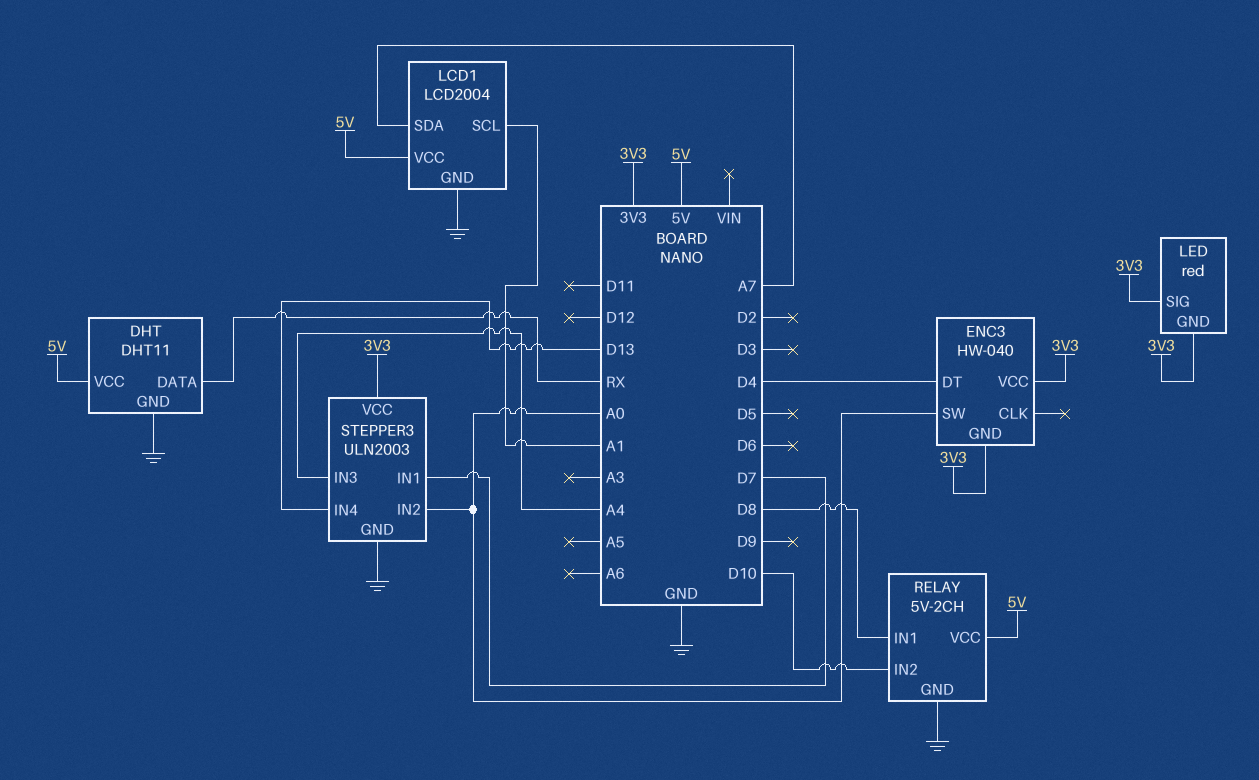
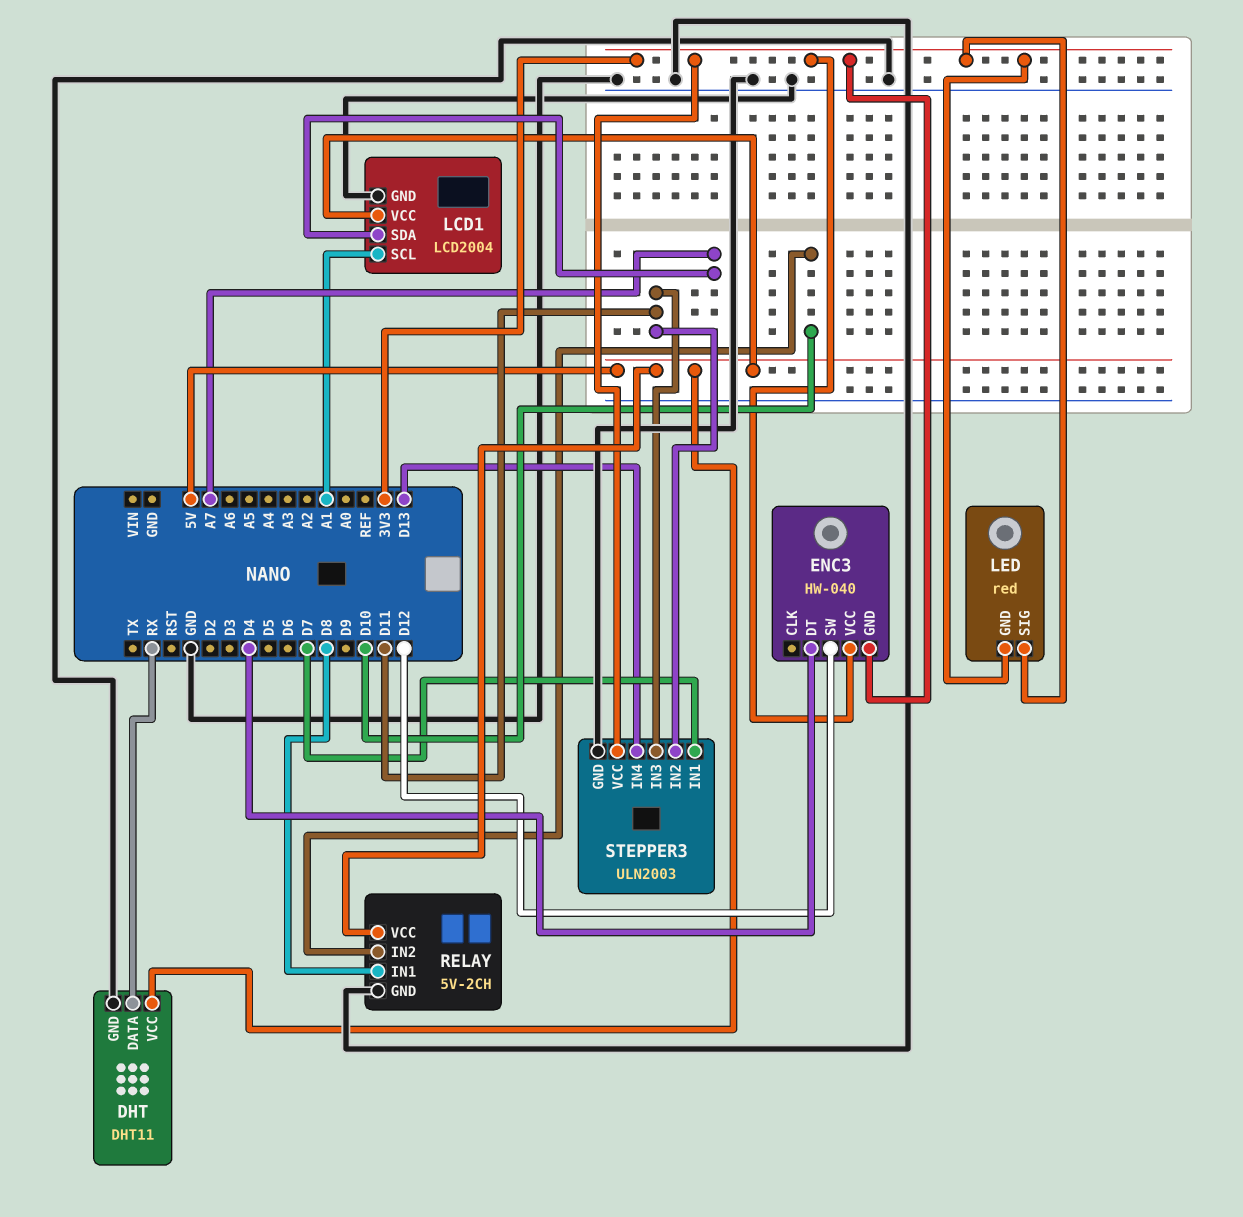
ENC3 pin SW: A0 -> D12
STEPPER3 pin IN2: A0 -> D11
STEPPER3 pin IN3: A4 -> D11

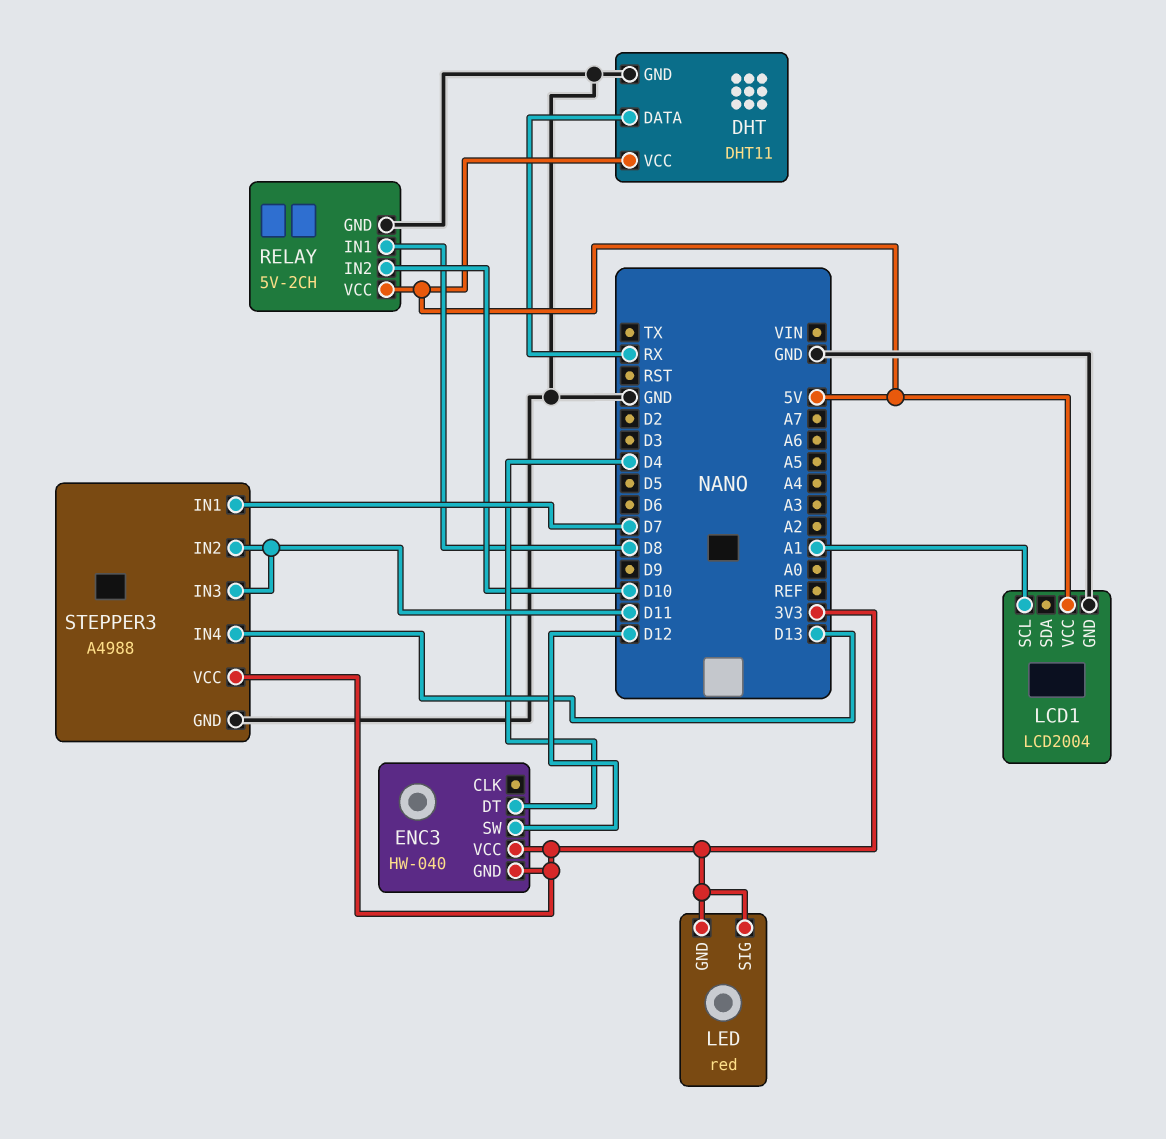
LCD1 pin SDA: A7 -> none
STEPPER3: ULN2003 -> A4988

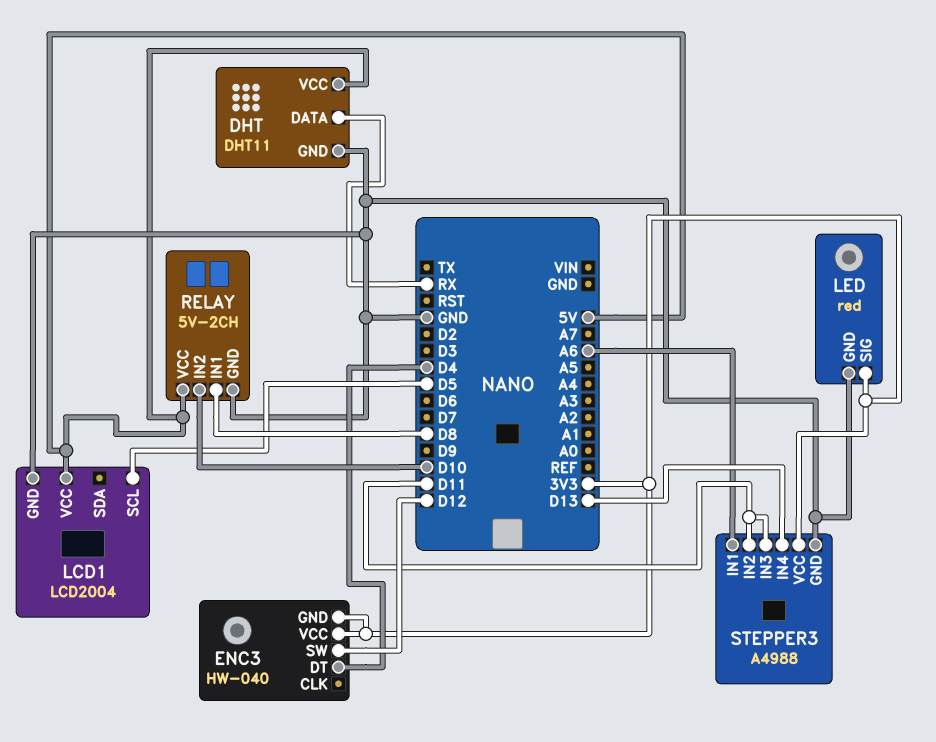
LCD1 pin SCL: A1 -> D5
LED pin GND: 3V3 -> GND
STEPPER3 pin IN1: D7 -> A6

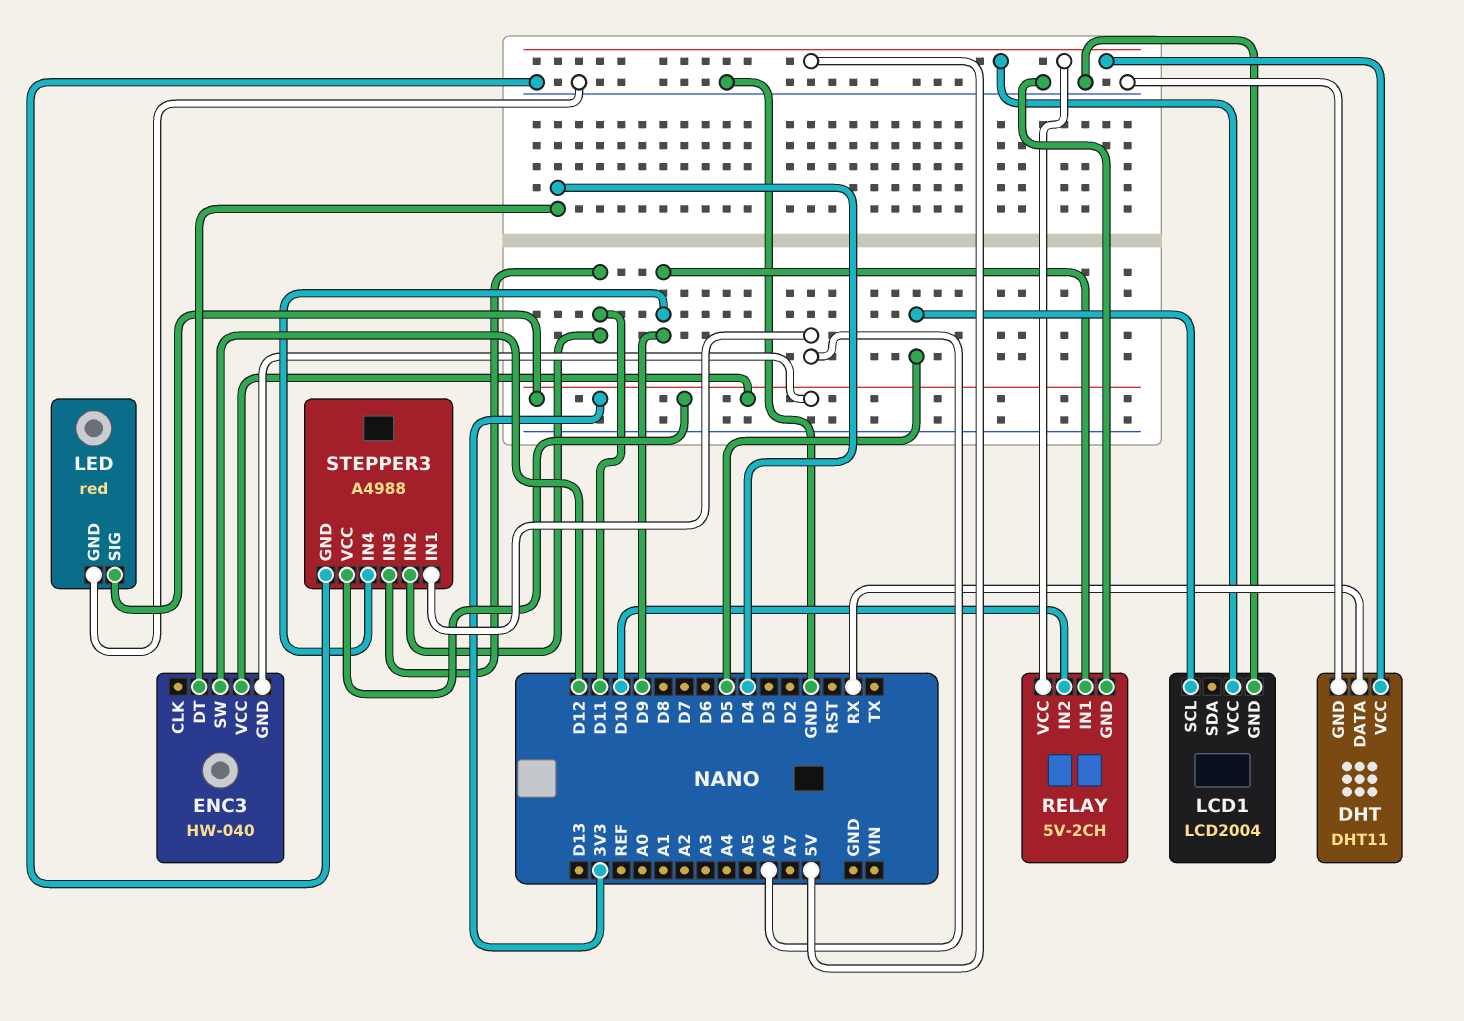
RELAY pin IN1: D8 -> D9
STEPPER3 pin IN4: D13 -> D9

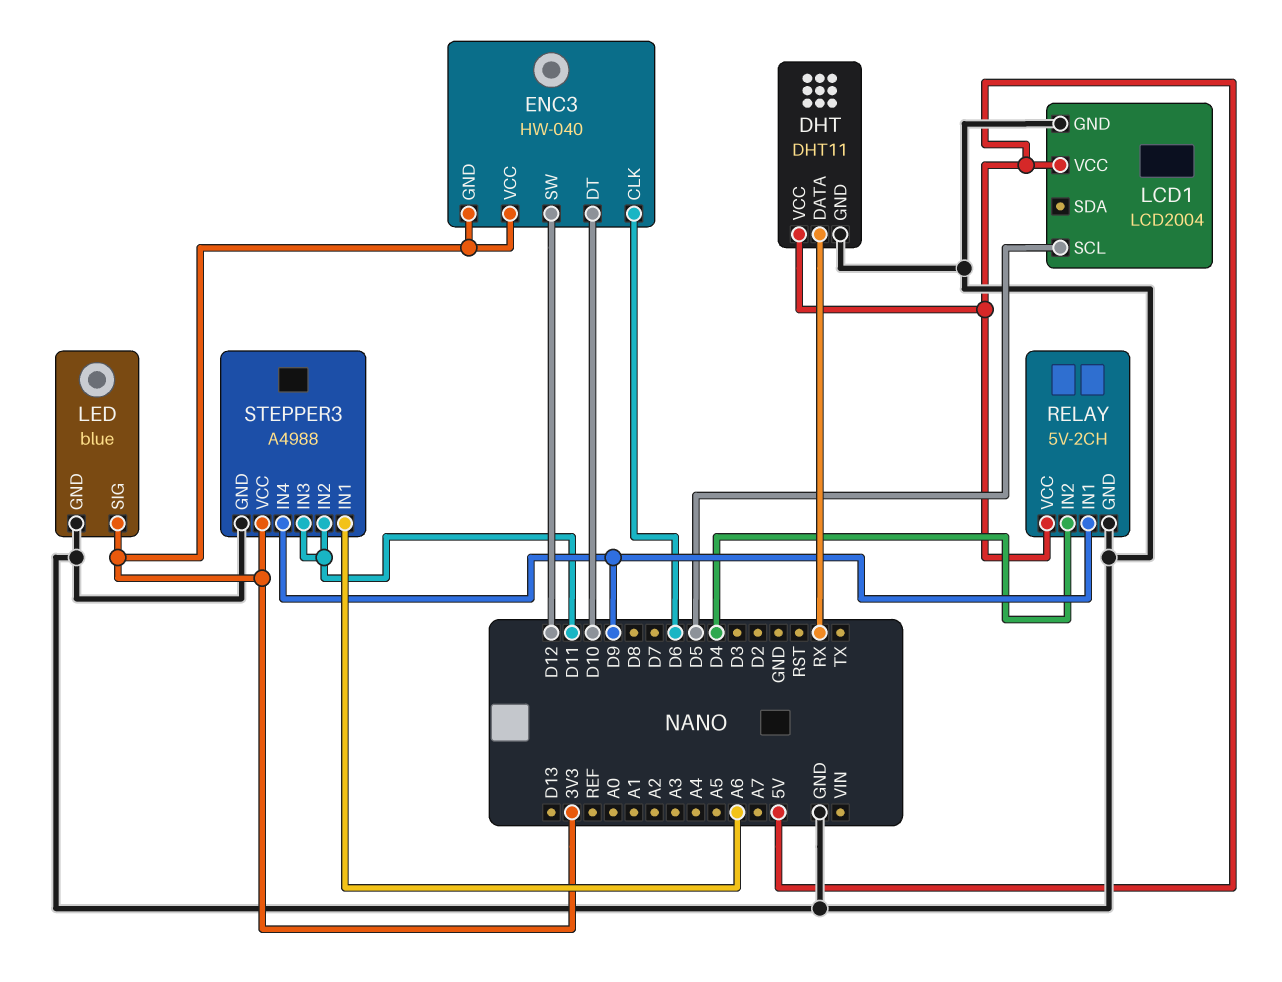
ENC3 pin CLK: none -> D6
ENC3 pin DT: D4 -> D10
LED: red -> blue
RELAY pin IN2: D10 -> D4

